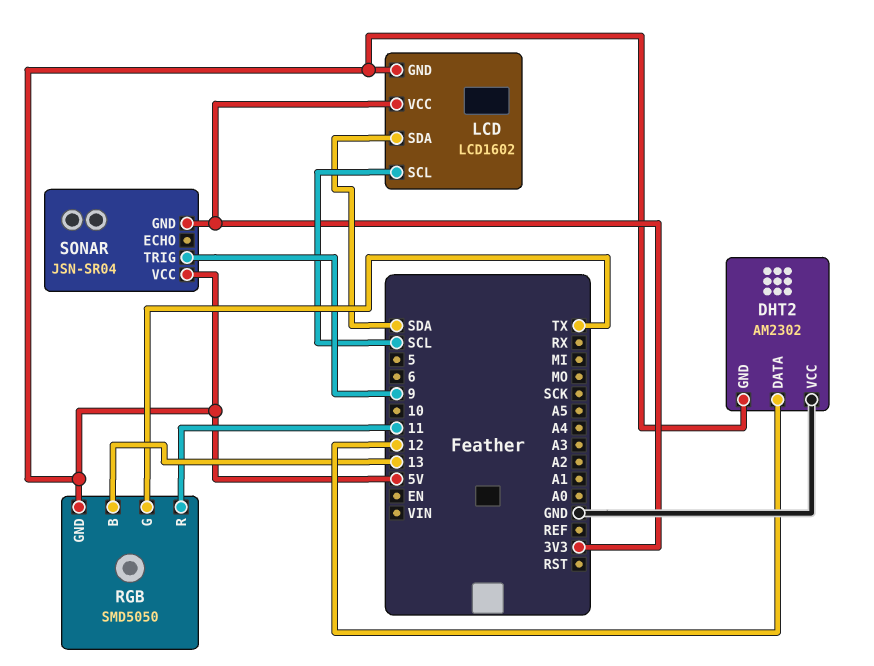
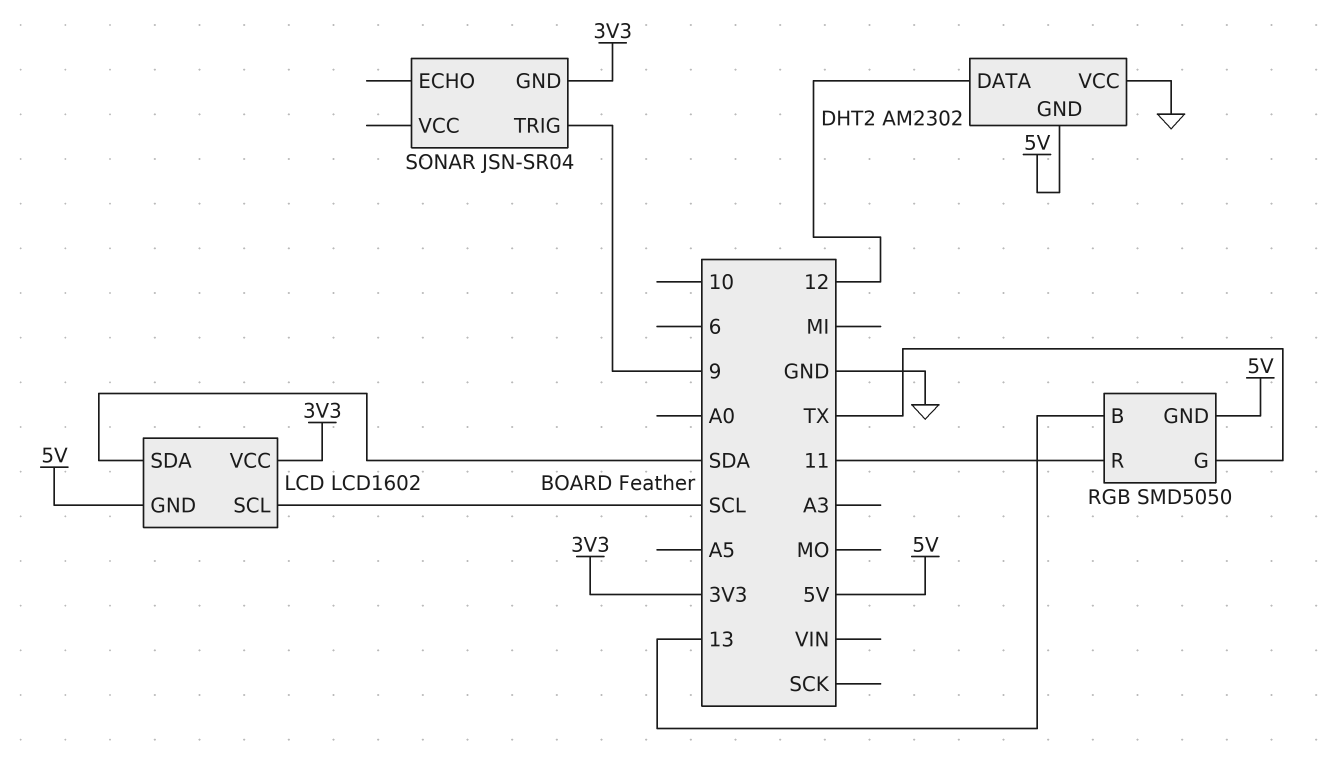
SONAR pin VCC: 5V -> none

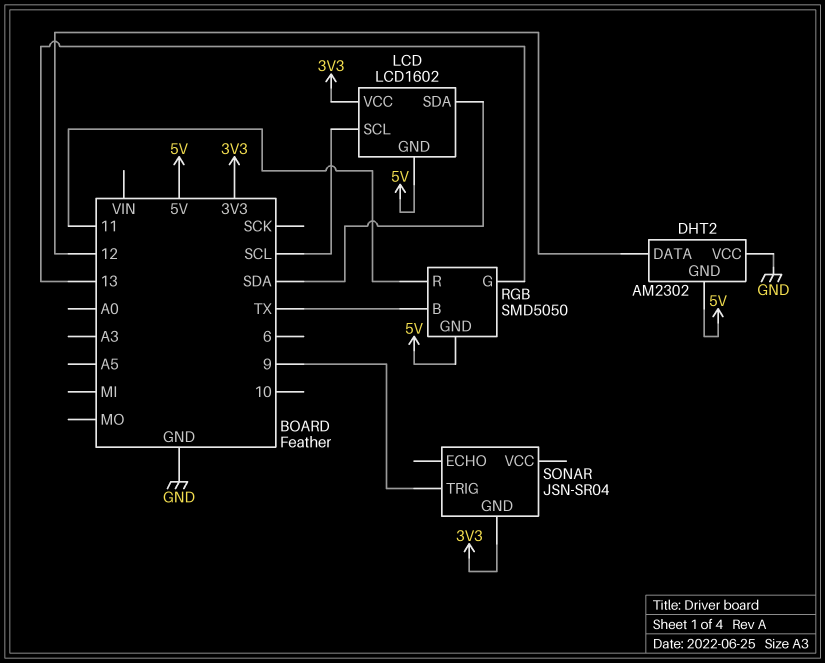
RGB pin B: 13 -> TX
RGB pin G: TX -> 13

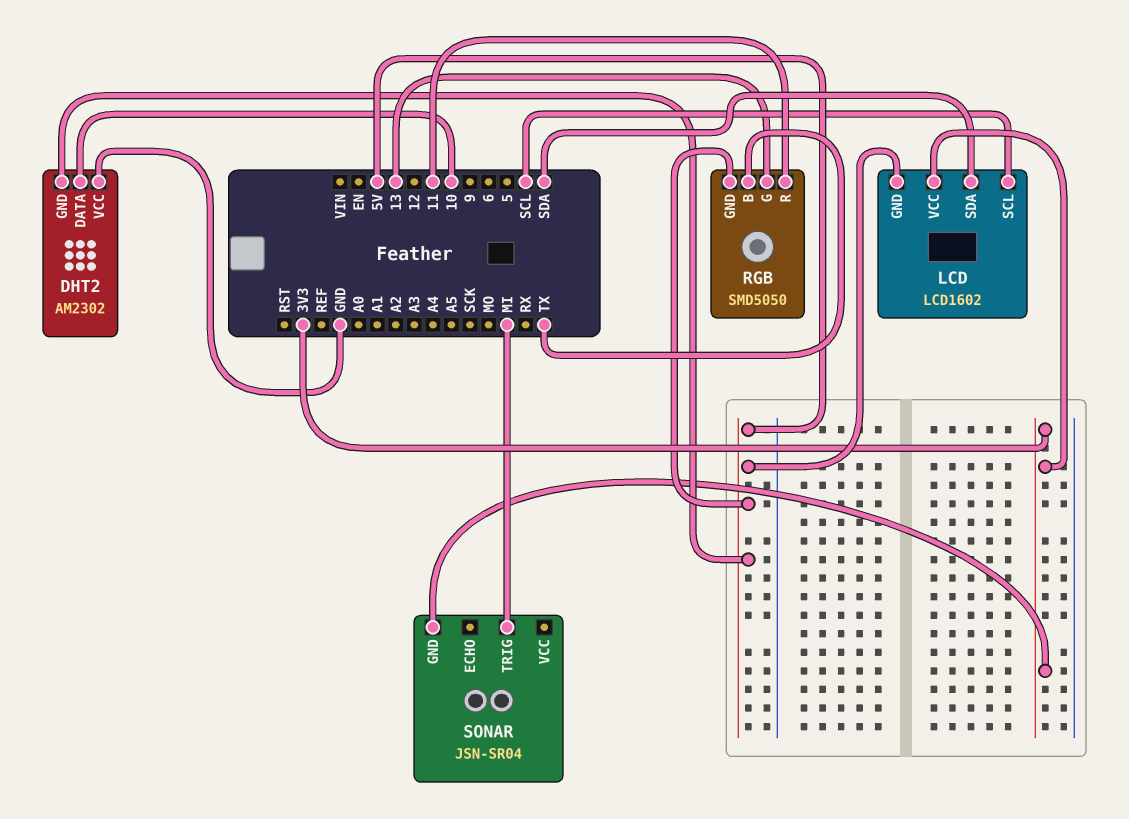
DHT2 pin DATA: 12 -> 10
SONAR pin TRIG: 9 -> MI

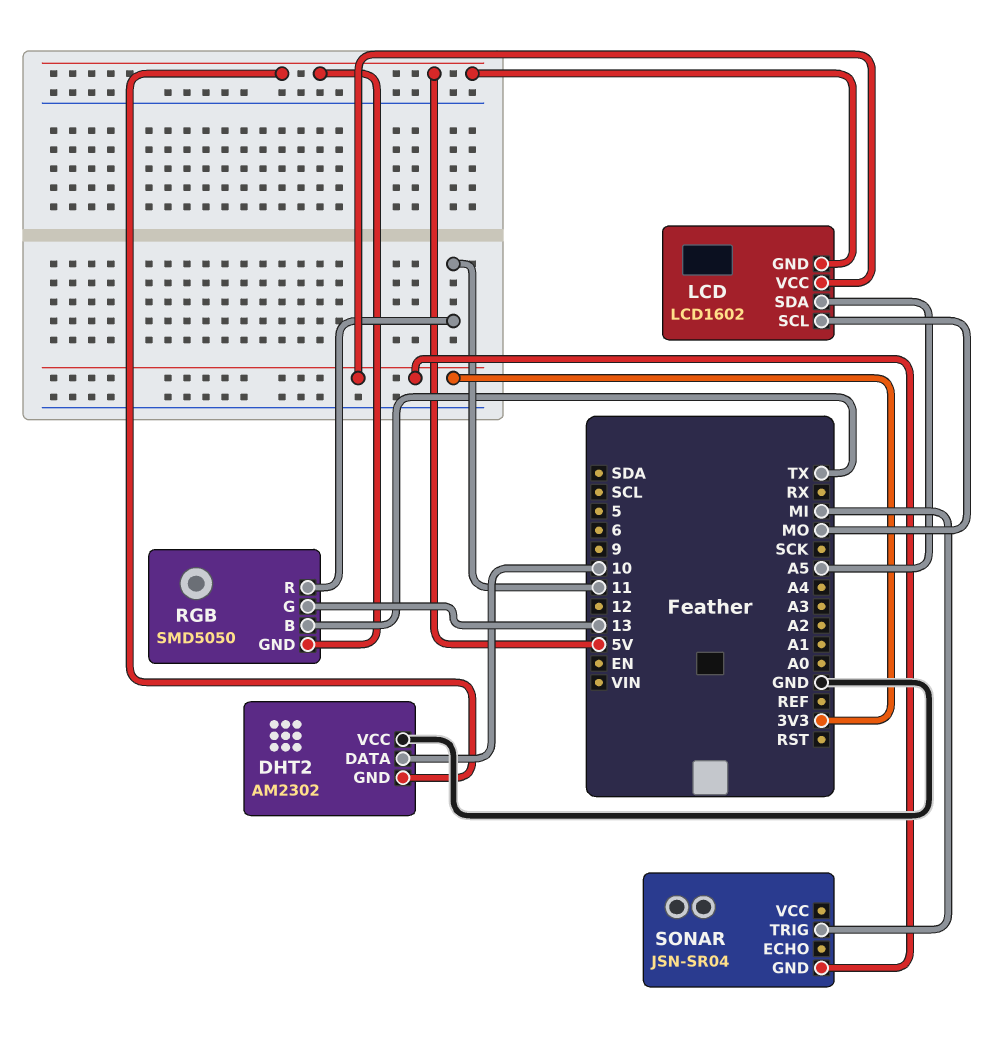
LCD pin SCL: SCL -> MO
LCD pin SDA: SDA -> A5

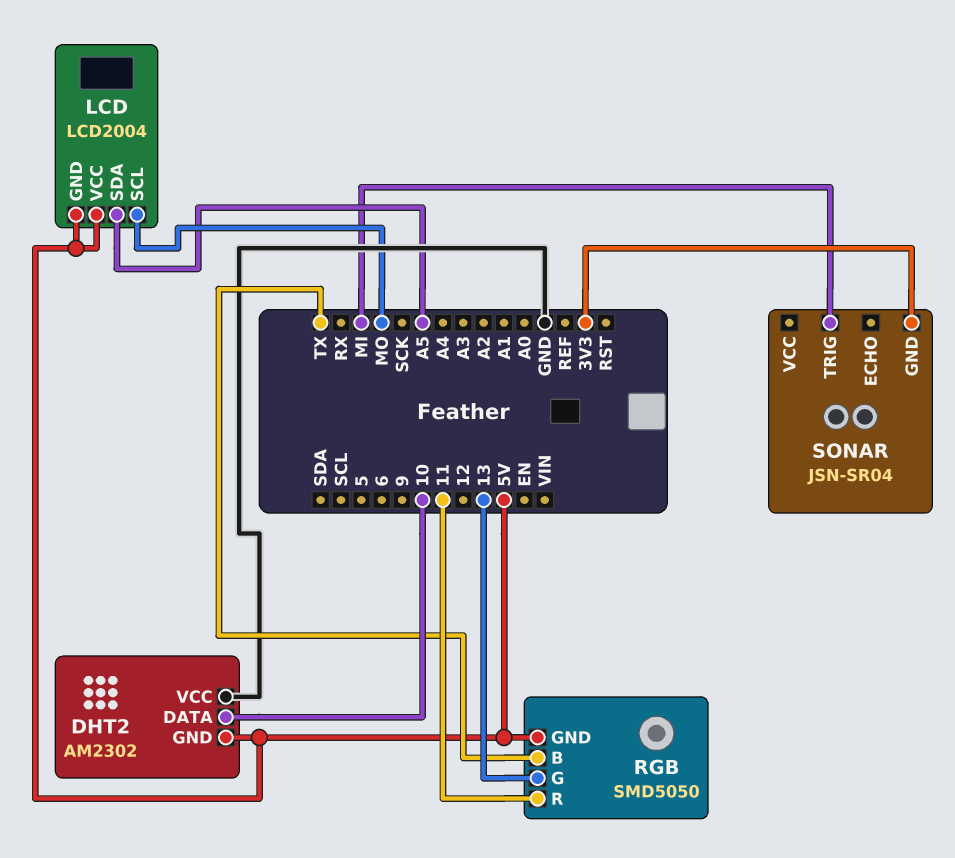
LCD: LCD1602 -> LCD2004
LCD pin VCC: 3V3 -> 5V

